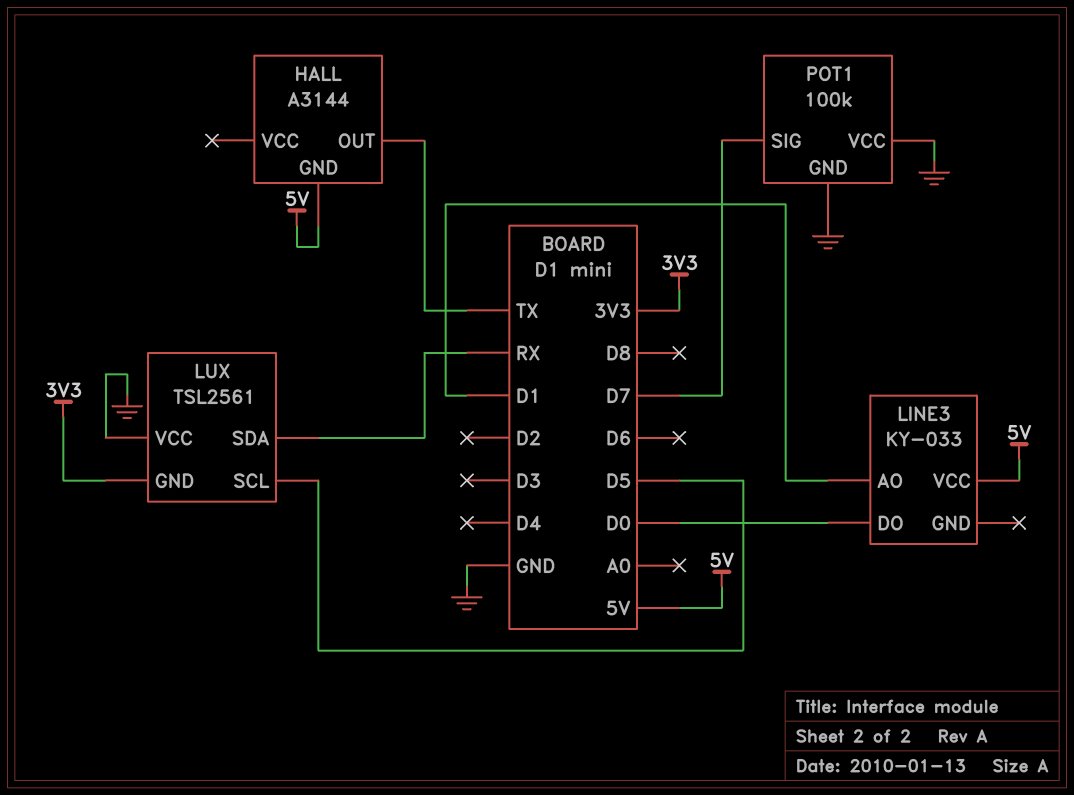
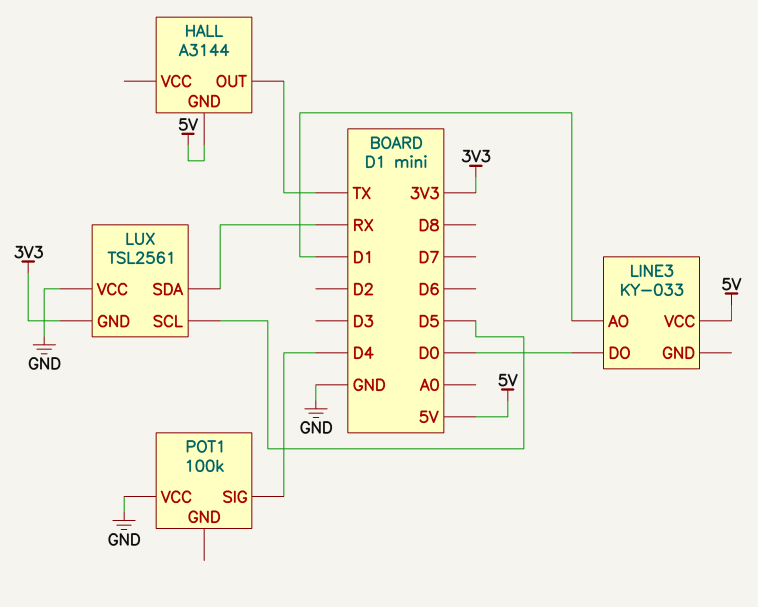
POT1 pin GND: GND -> none
POT1 pin SIG: D7 -> D4

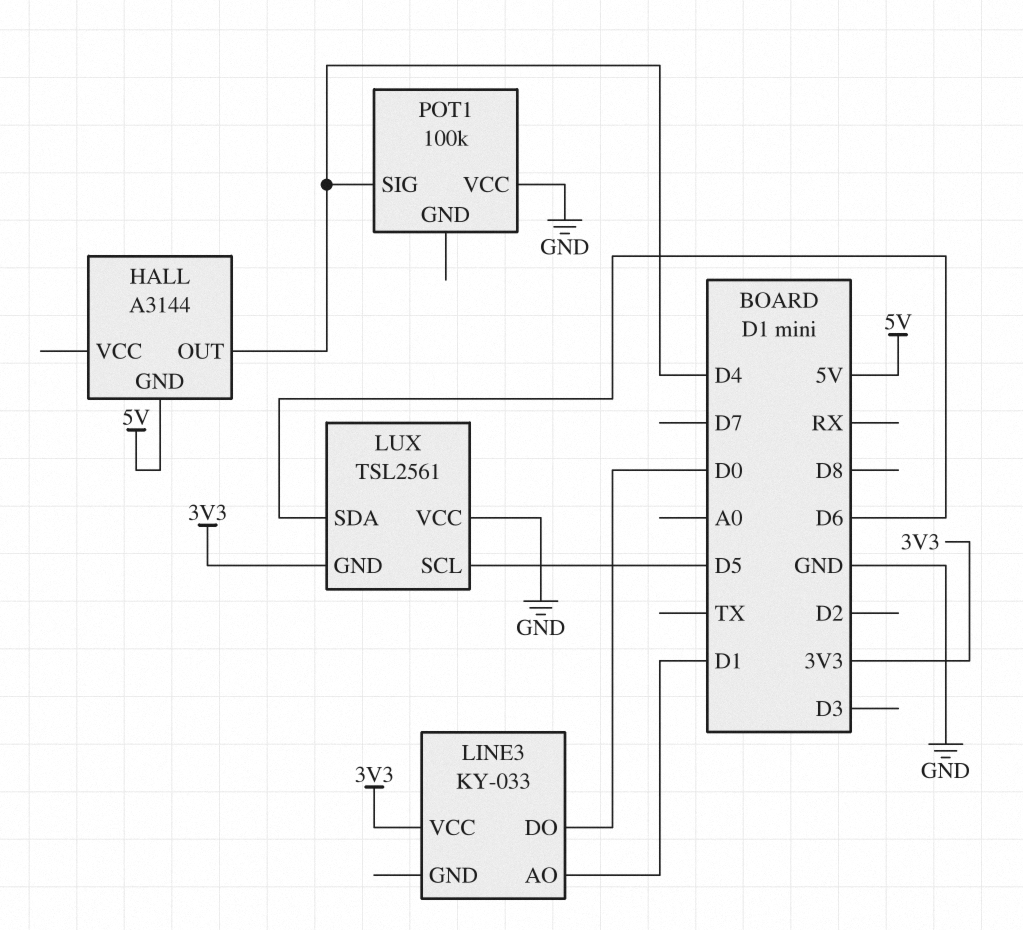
HALL pin OUT: TX -> D4
LINE3 pin VCC: 5V -> 3V3
LUX pin SDA: RX -> D6

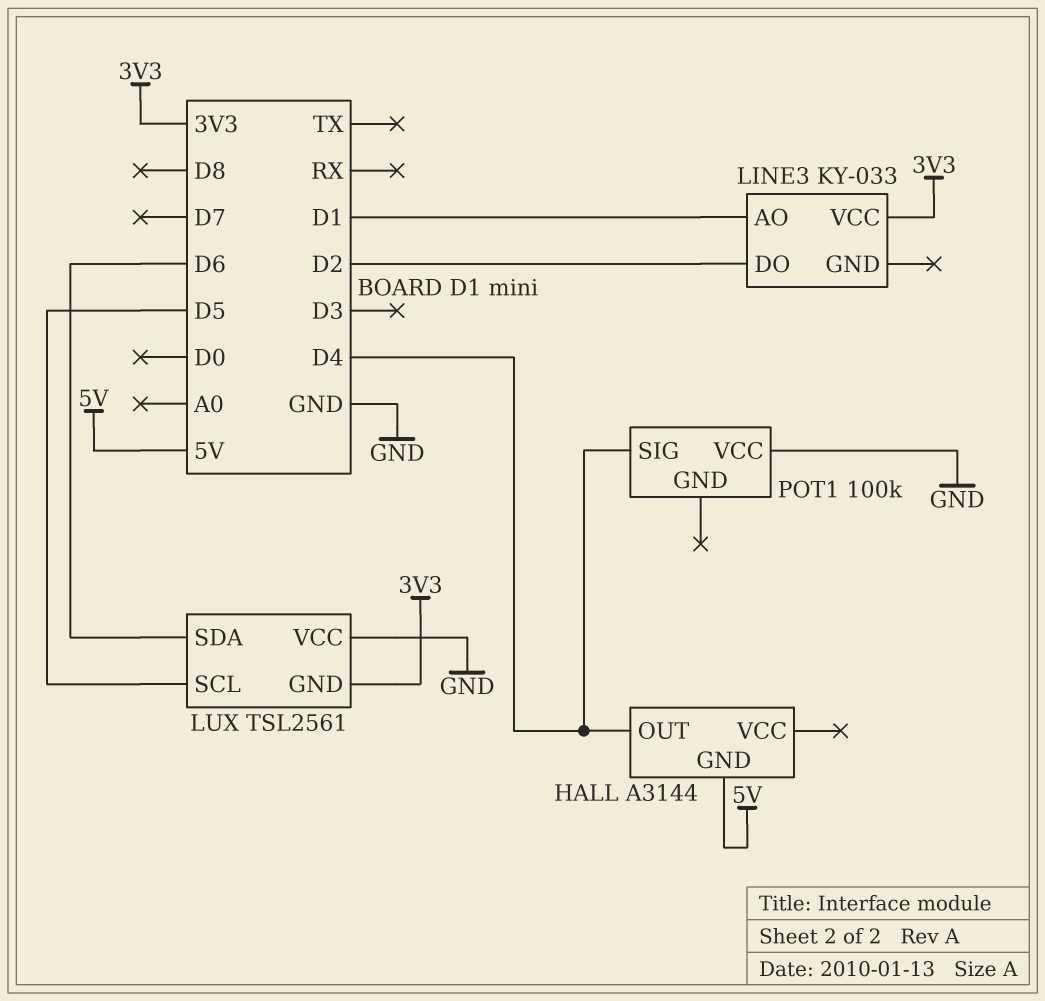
LINE3 pin DO: D0 -> D2

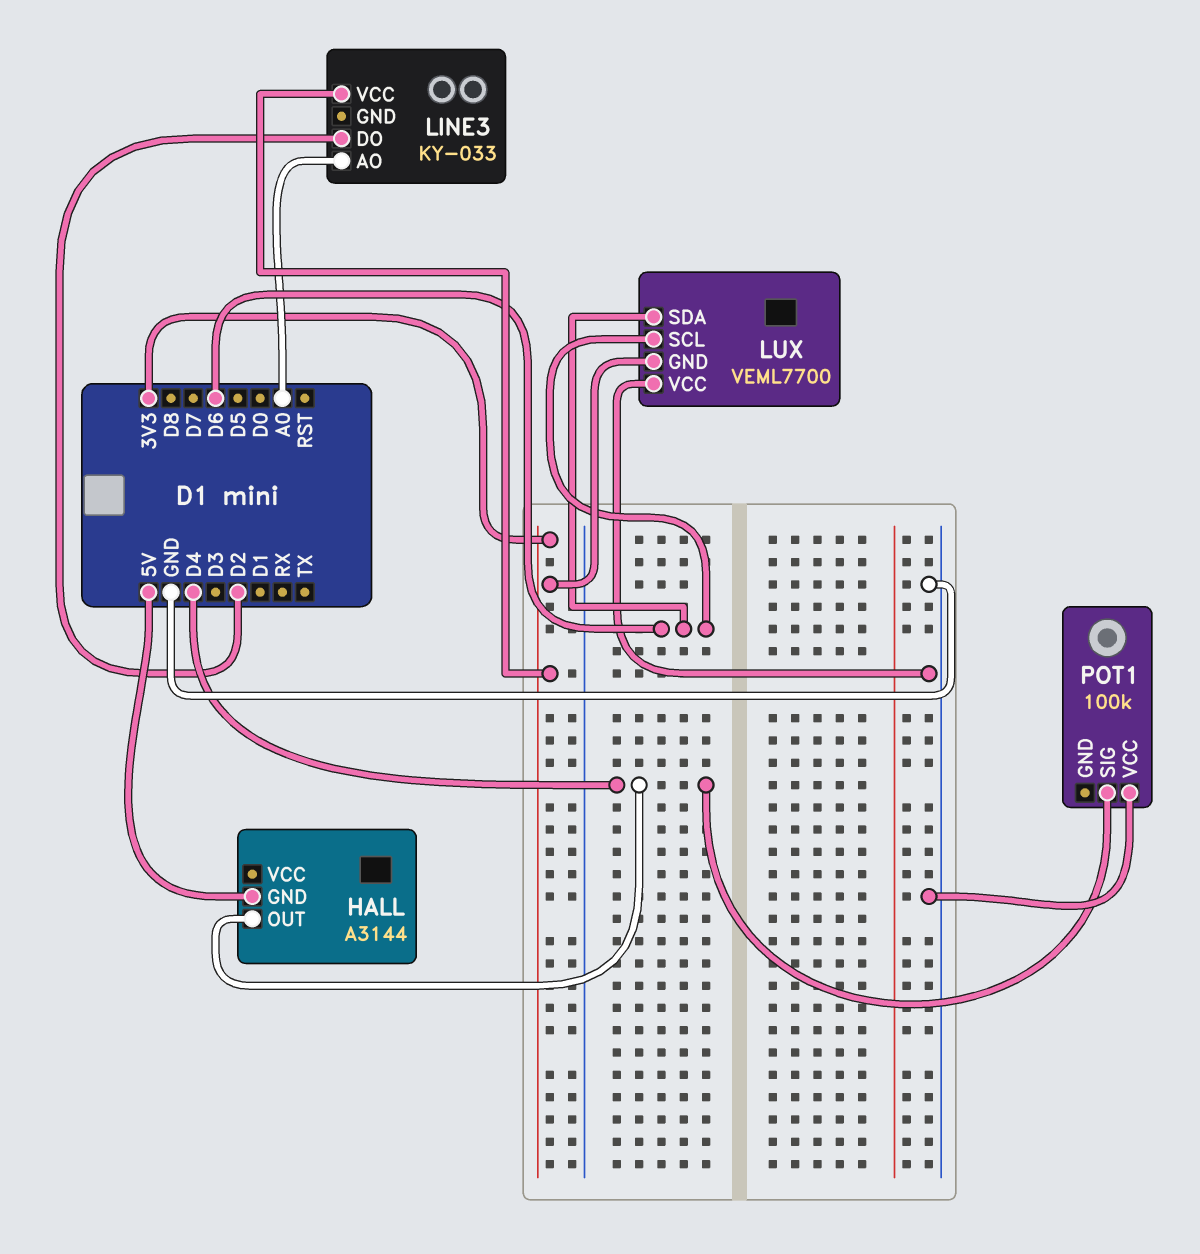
LINE3 pin AO: D1 -> A0
LUX: TSL2561 -> VEML7700
LUX pin SCL: D5 -> D6

